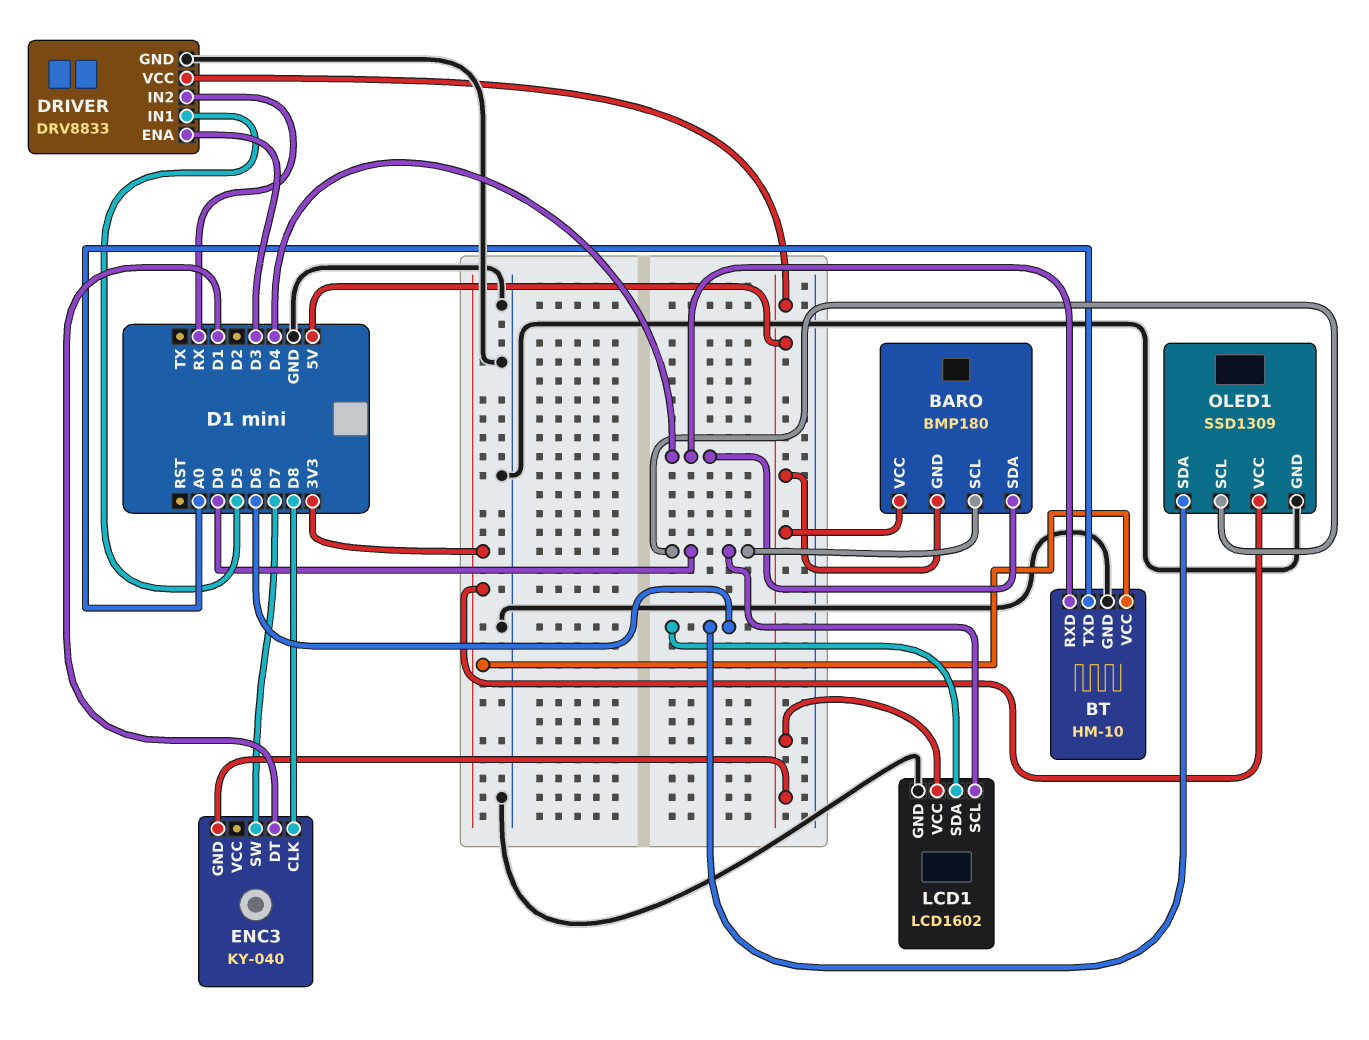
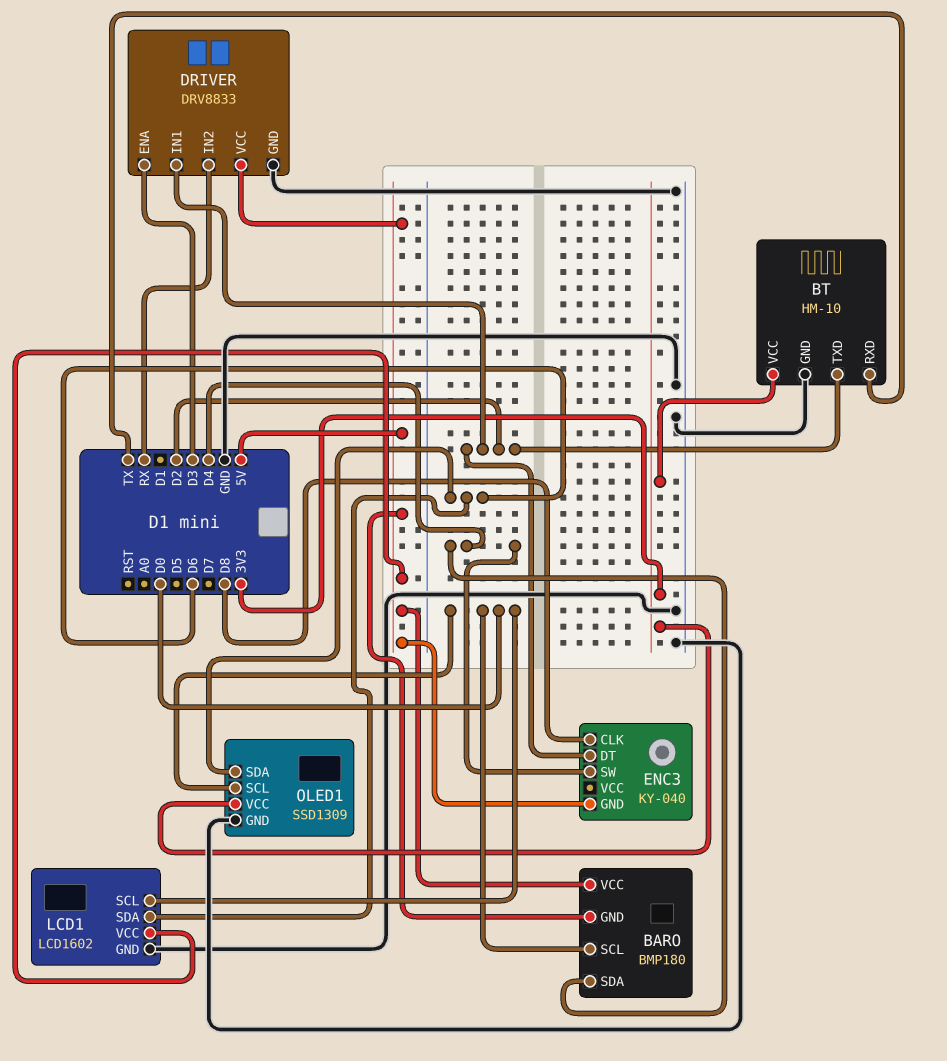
BT pin RXD: D4 -> TX
BT pin TXD: A0 -> D2
DRIVER pin IN1: D5 -> D2
ENC3 pin DT: D1 -> D2
ENC3 pin SW: D7 -> D4

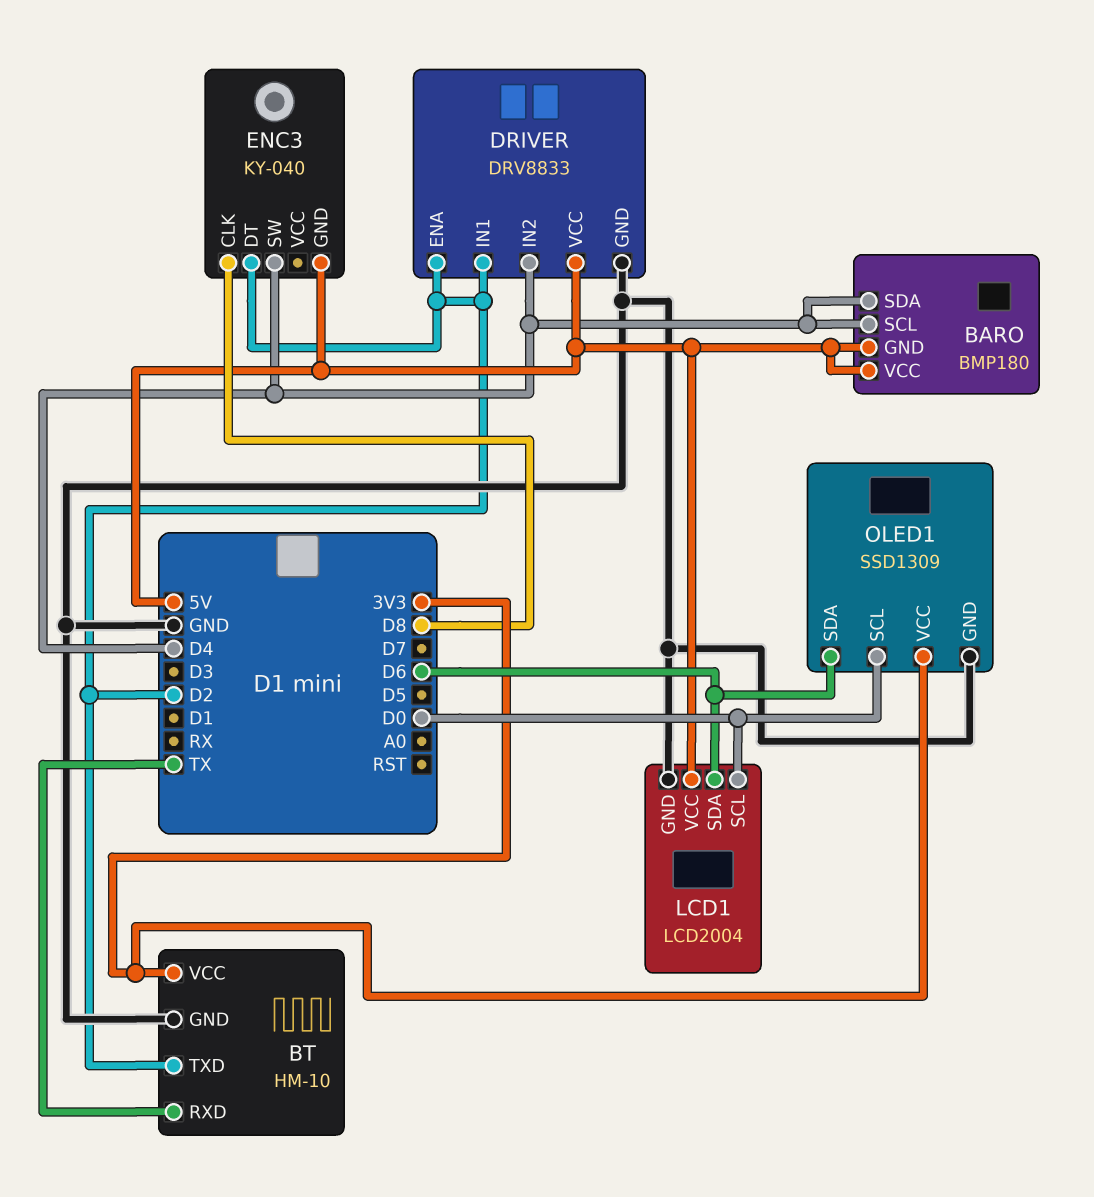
BARO pin SCL: D0 -> D4
DRIVER pin ENA: D3 -> D2
DRIVER pin IN2: RX -> D4
LCD1: LCD1602 -> LCD2004

